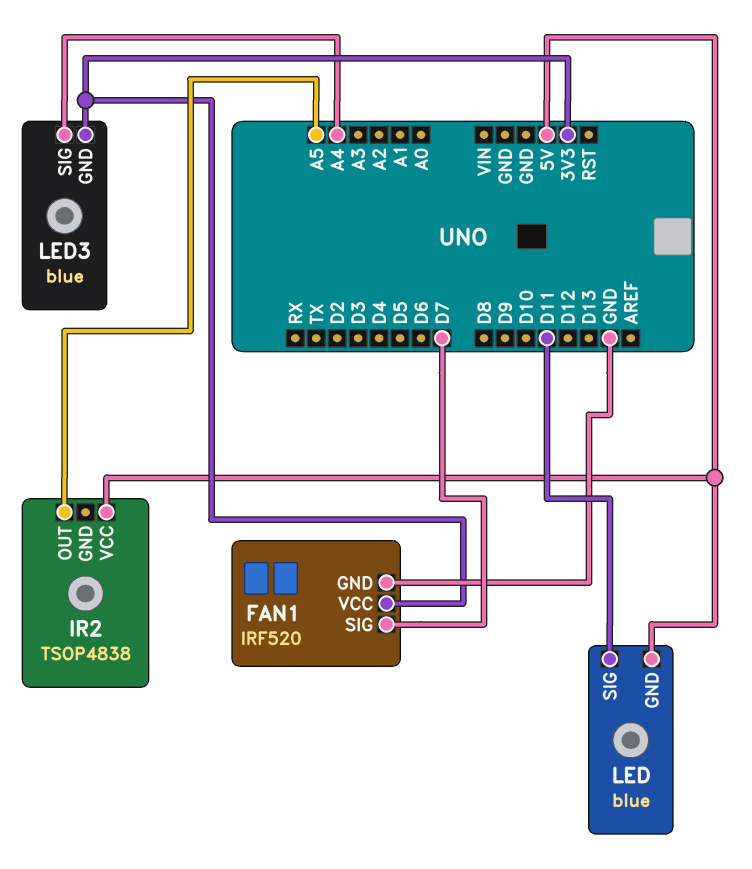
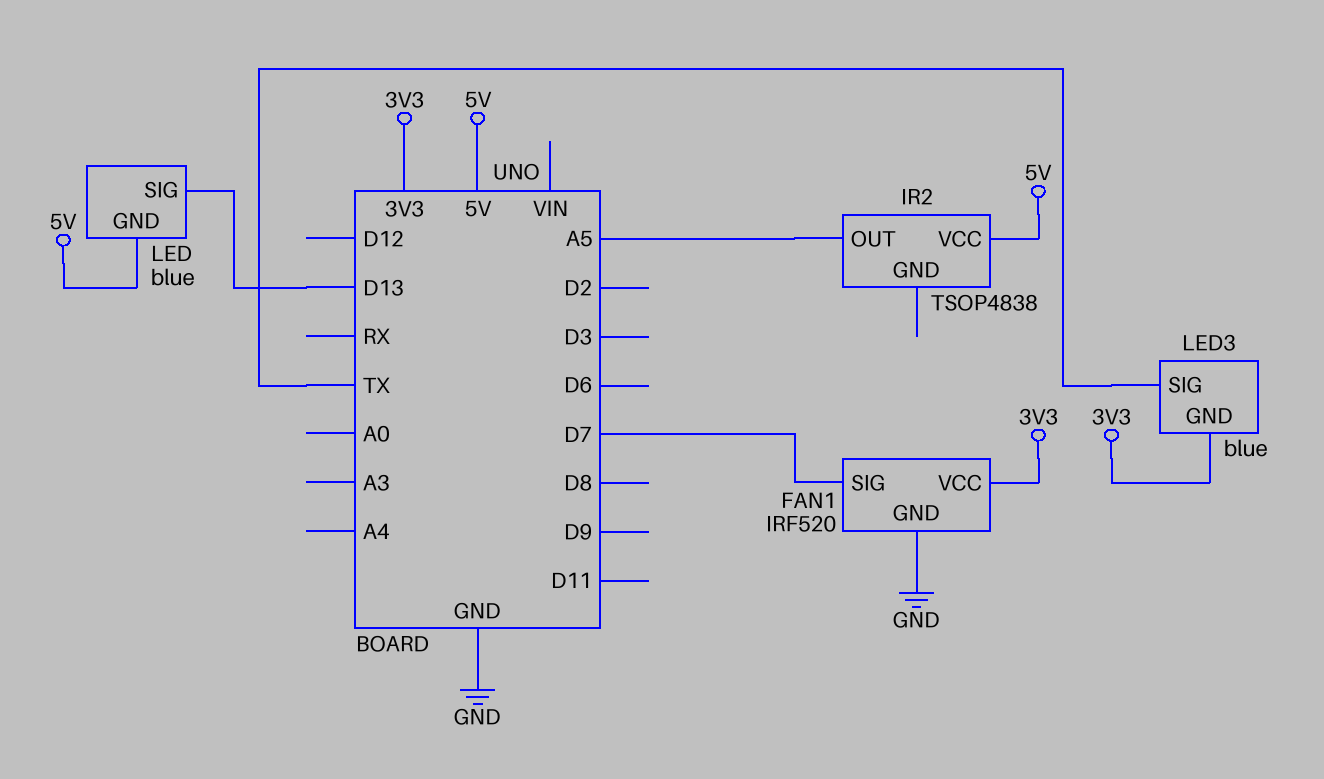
LED pin SIG: D11 -> D13
LED3 pin SIG: A4 -> TX

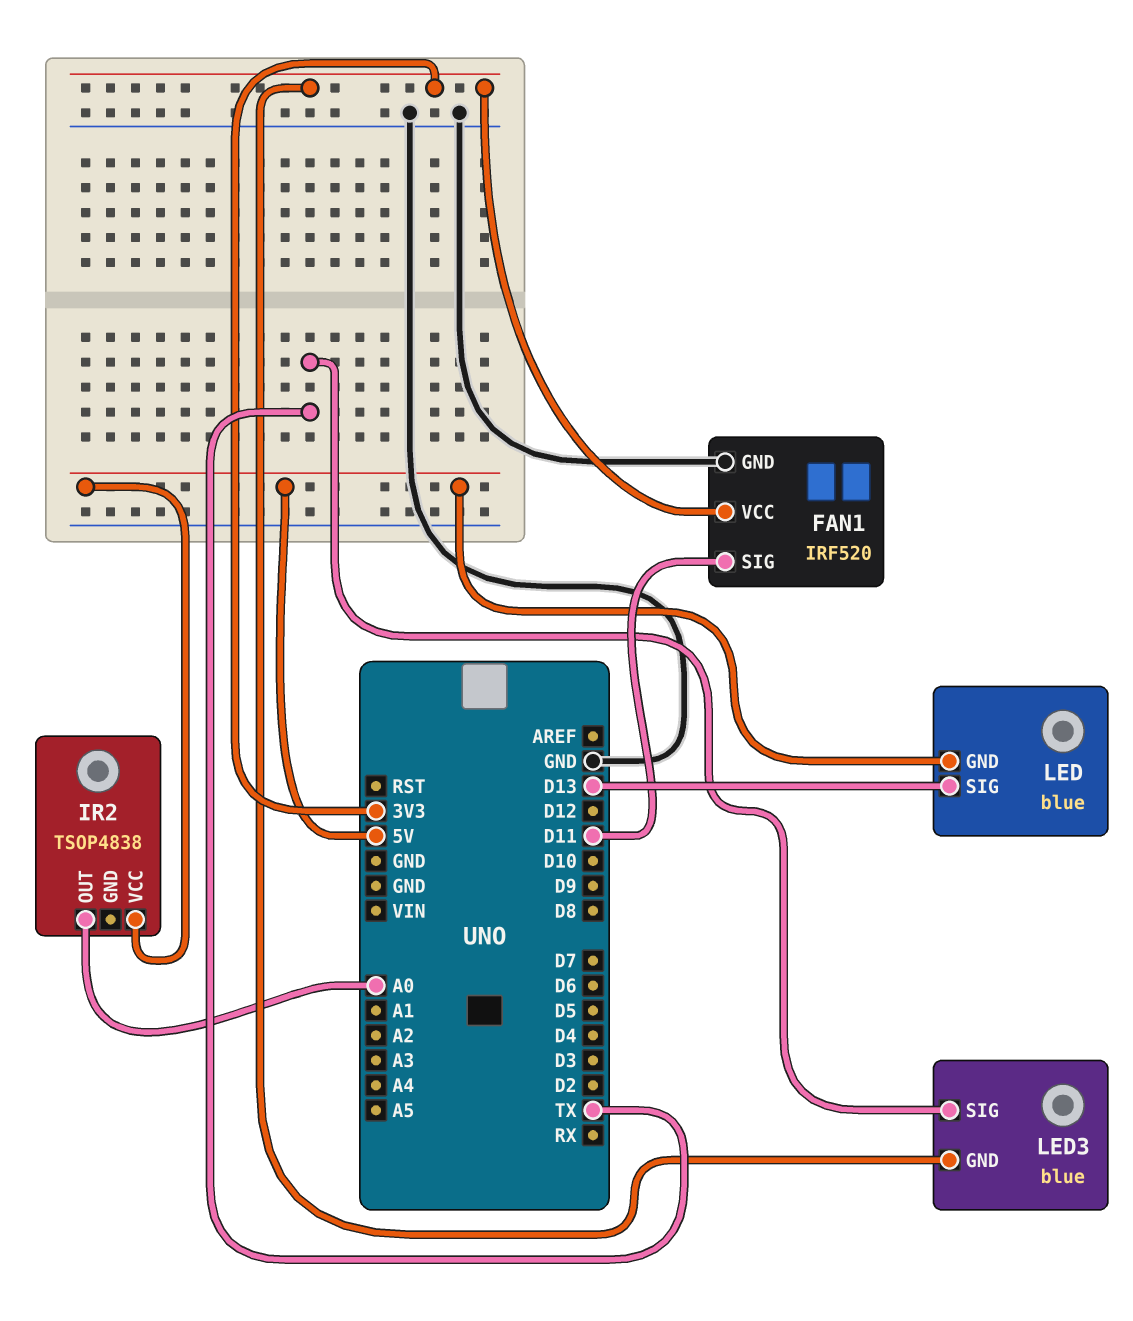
FAN1 pin SIG: D7 -> D11
IR2 pin OUT: A5 -> A0

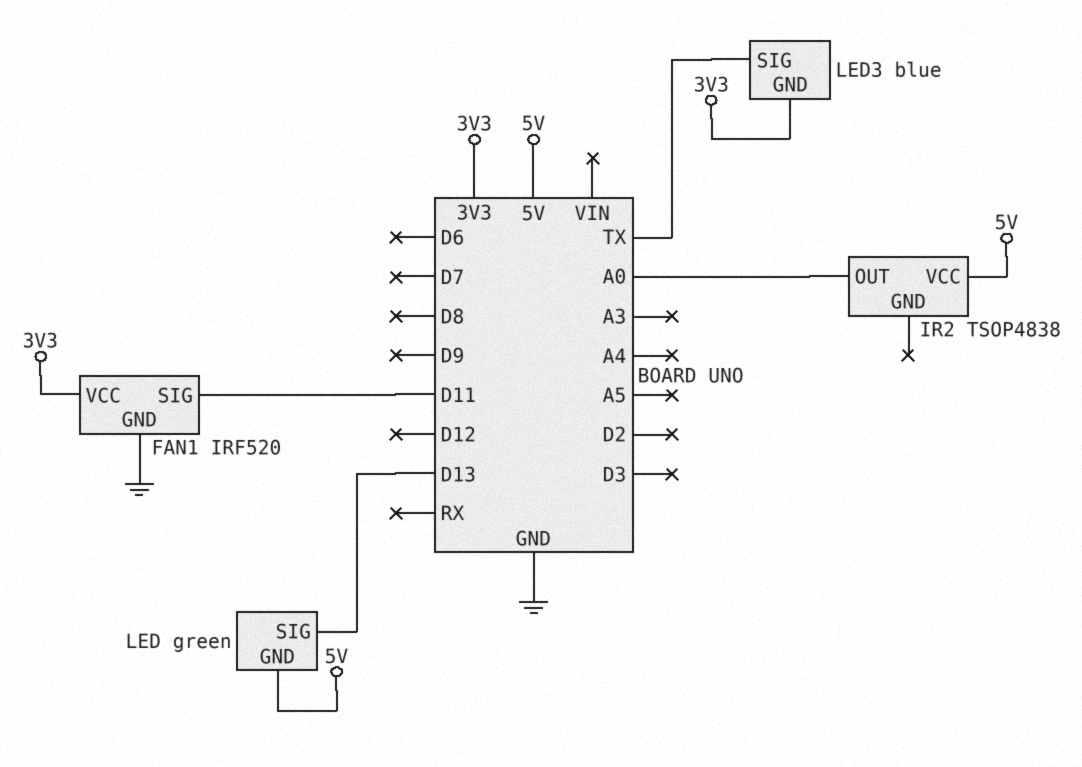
LED: blue -> green

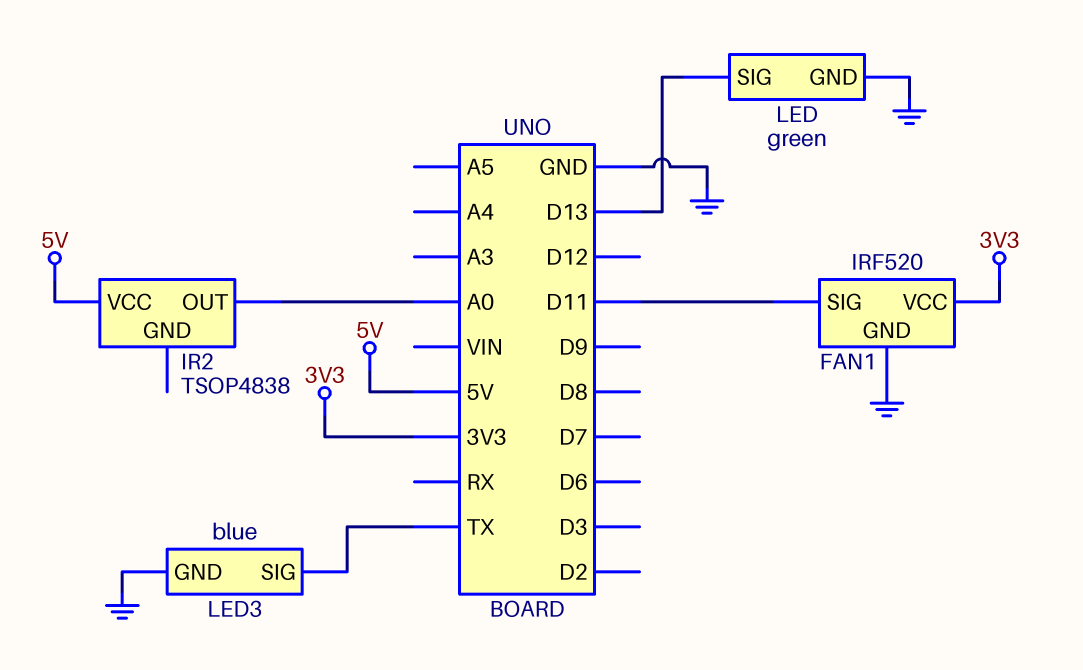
LED pin GND: 5V -> GND
LED3 pin GND: 3V3 -> GND

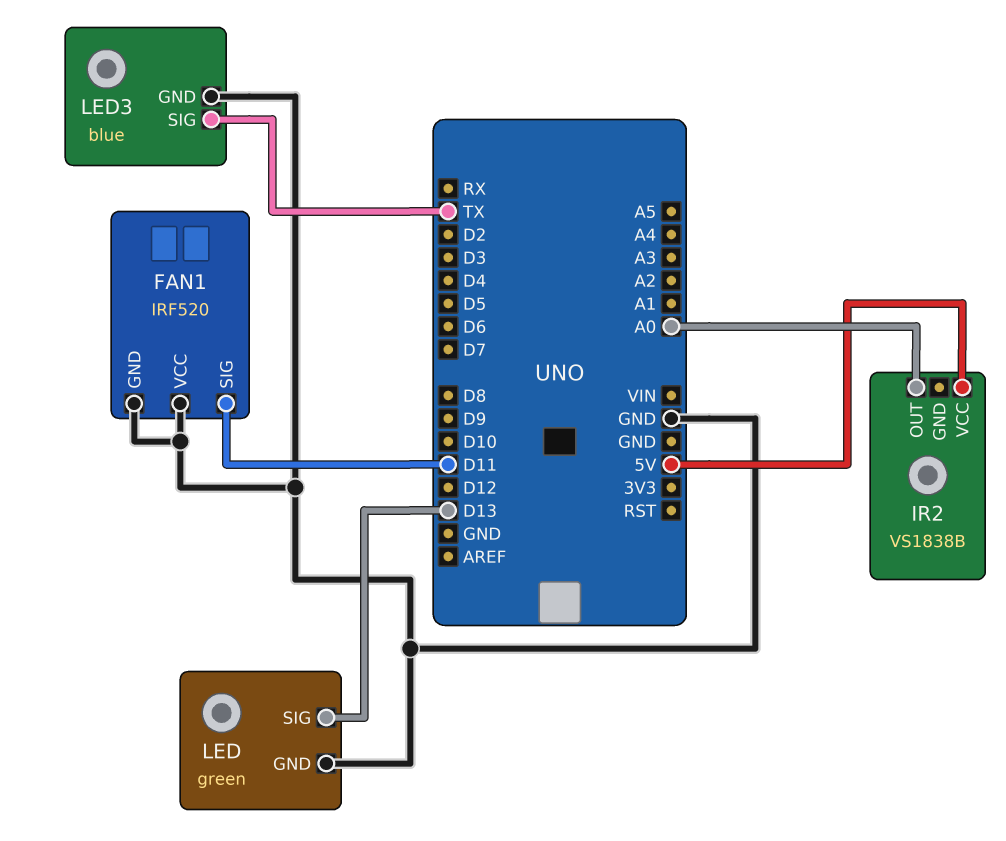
FAN1 pin VCC: 3V3 -> GND
IR2: TSOP4838 -> VS1838B

